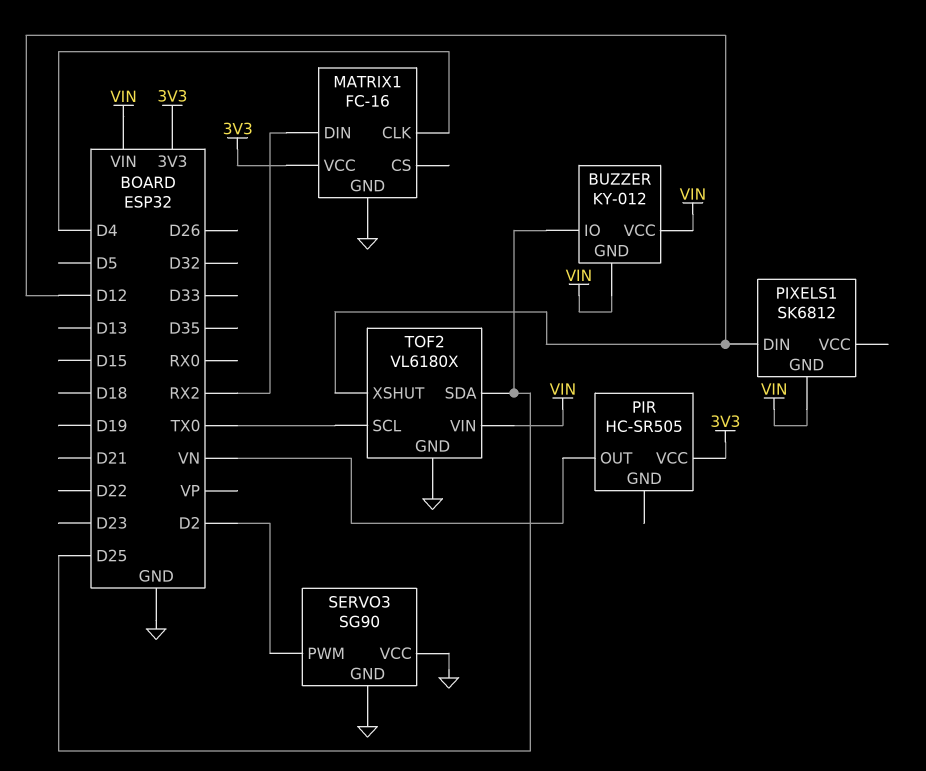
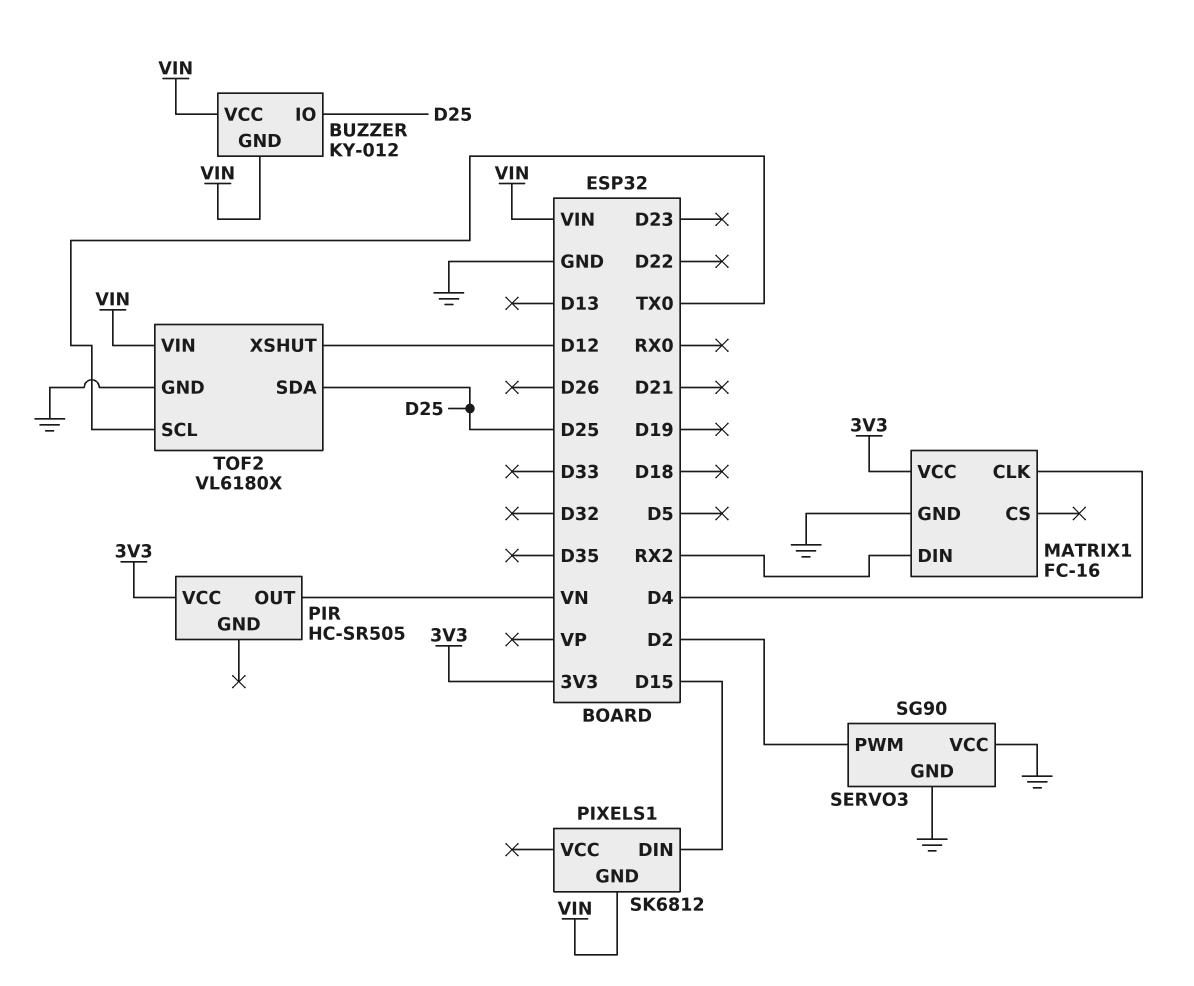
PIXELS1 pin DIN: D12 -> D15

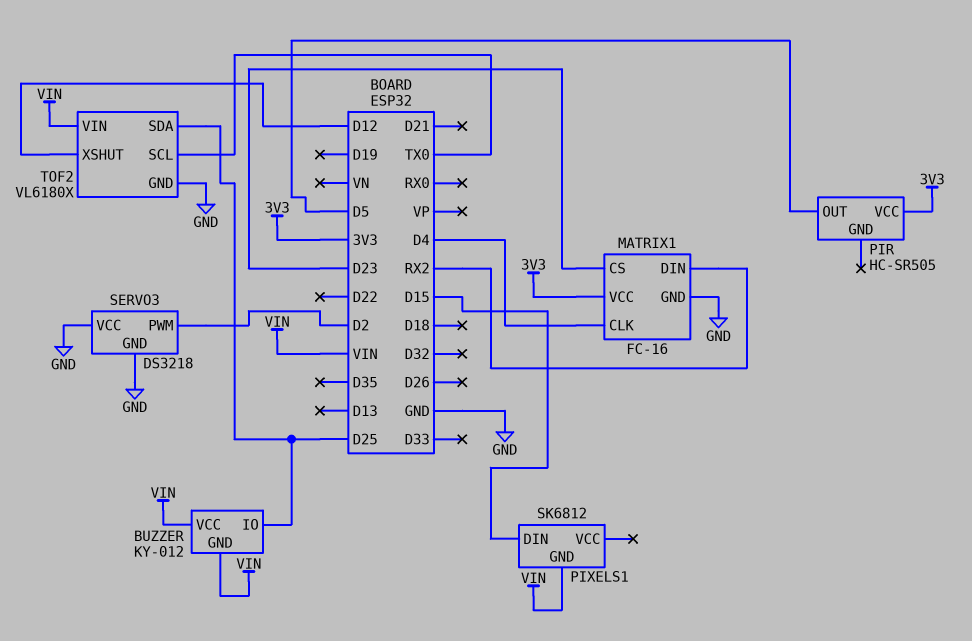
MATRIX1 pin CS: none -> D23
PIR pin OUT: VN -> D5
SERVO3: SG90 -> DS3218

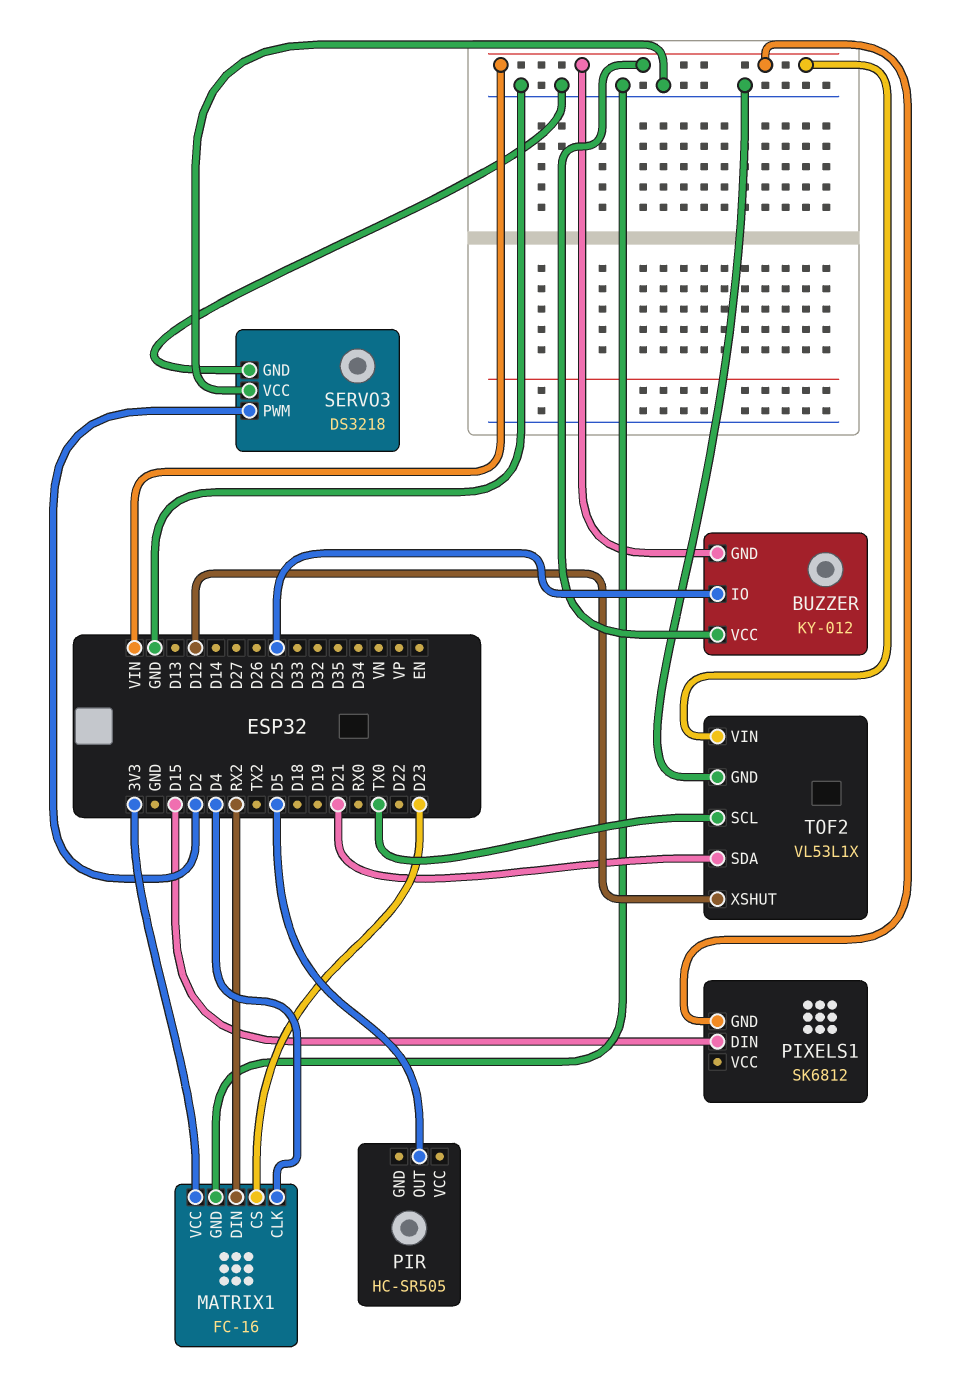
PIR pin VCC: 3V3 -> none
TOF2: VL6180X -> VL53L1X
TOF2 pin SDA: D25 -> D21

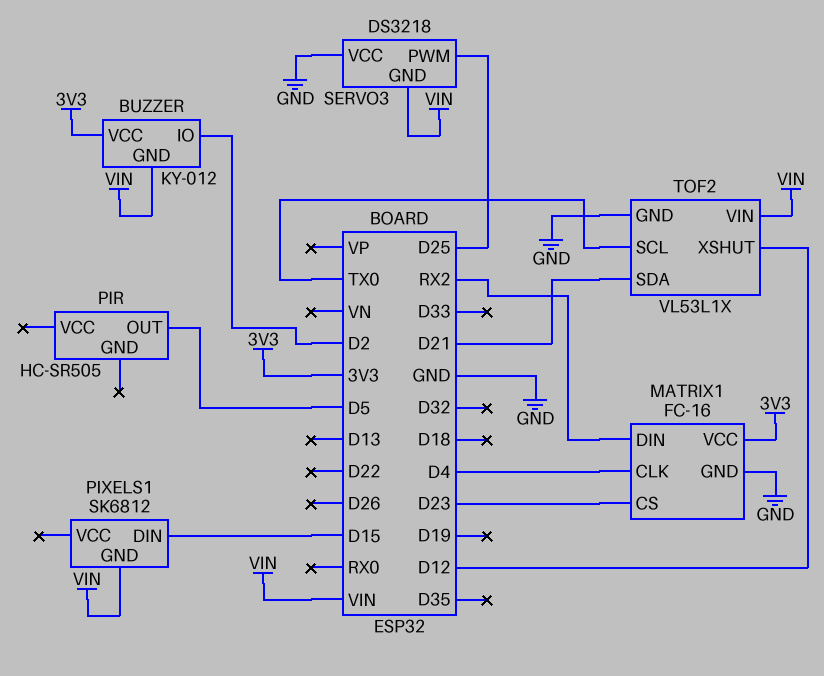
BUZZER pin IO: D25 -> D2
BUZZER pin VCC: VIN -> 3V3
SERVO3 pin GND: GND -> VIN
SERVO3 pin PWM: D2 -> D25

